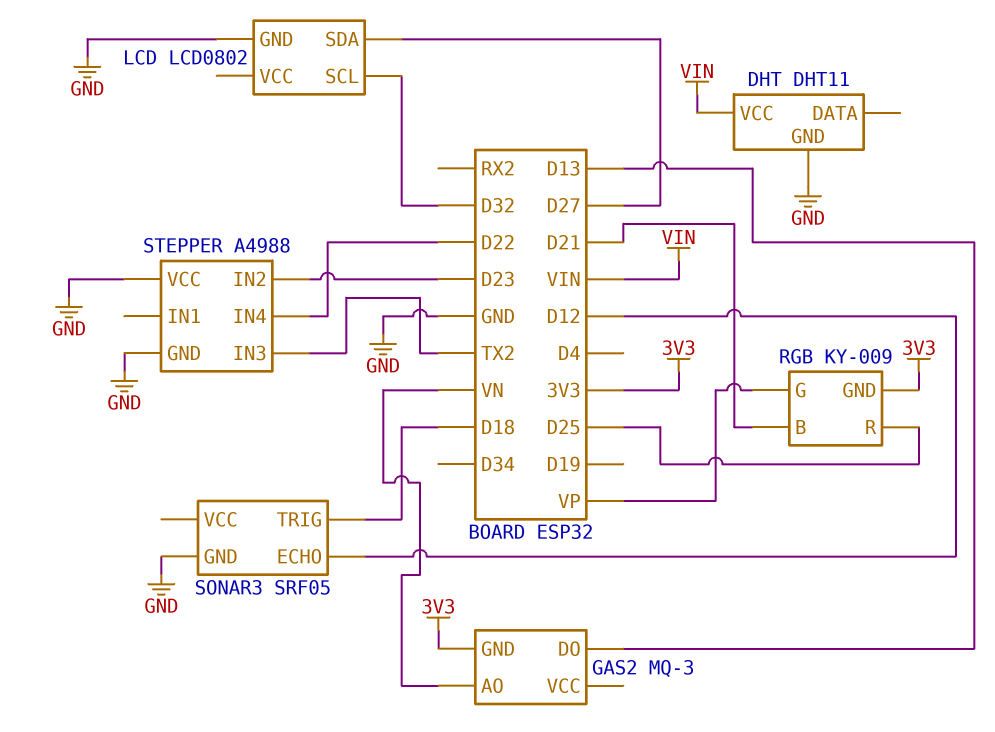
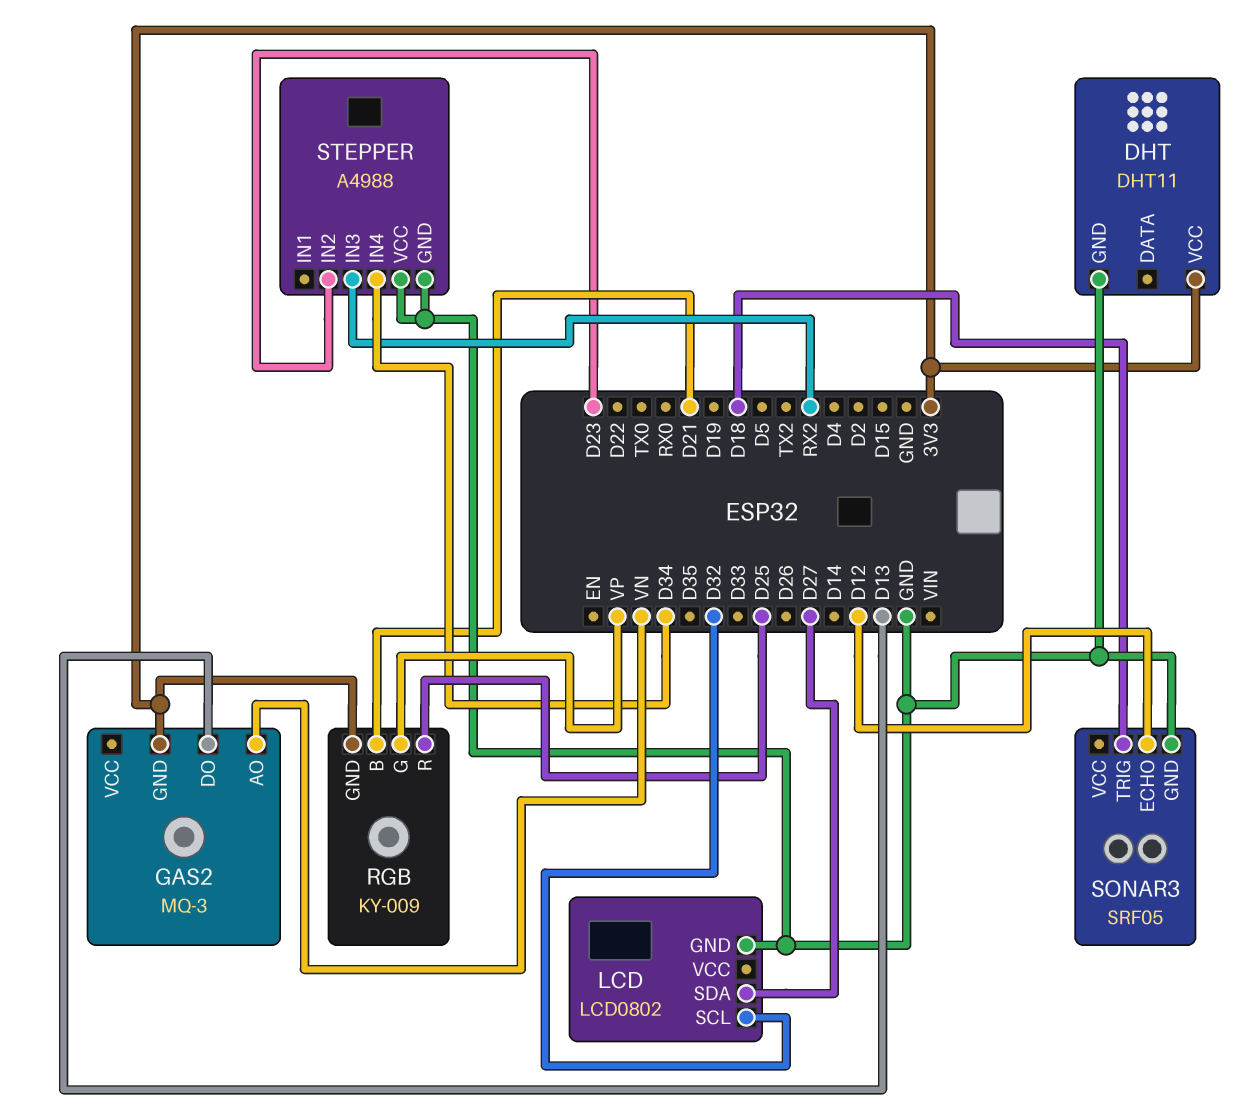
DHT pin VCC: VIN -> 3V3
STEPPER pin IN3: TX2 -> RX2
STEPPER pin IN4: D22 -> D34

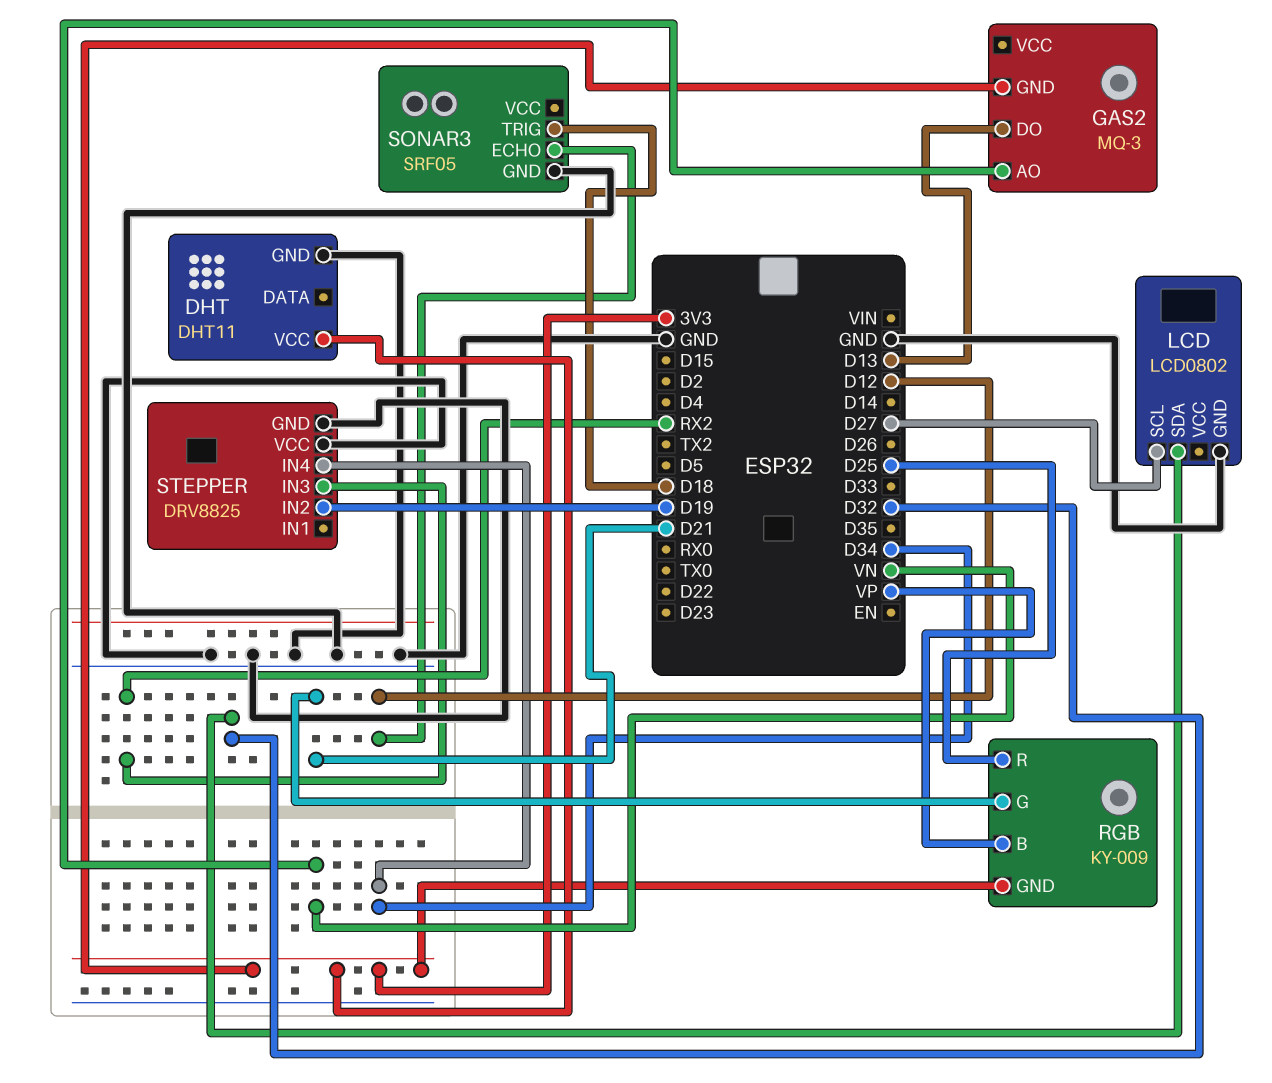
LCD pin SCL: D32 -> D27
LCD pin SDA: D27 -> D32
RGB pin B: D21 -> VP
RGB pin G: VP -> D21
STEPPER: A4988 -> DRV8825
STEPPER pin IN2: D23 -> D19

